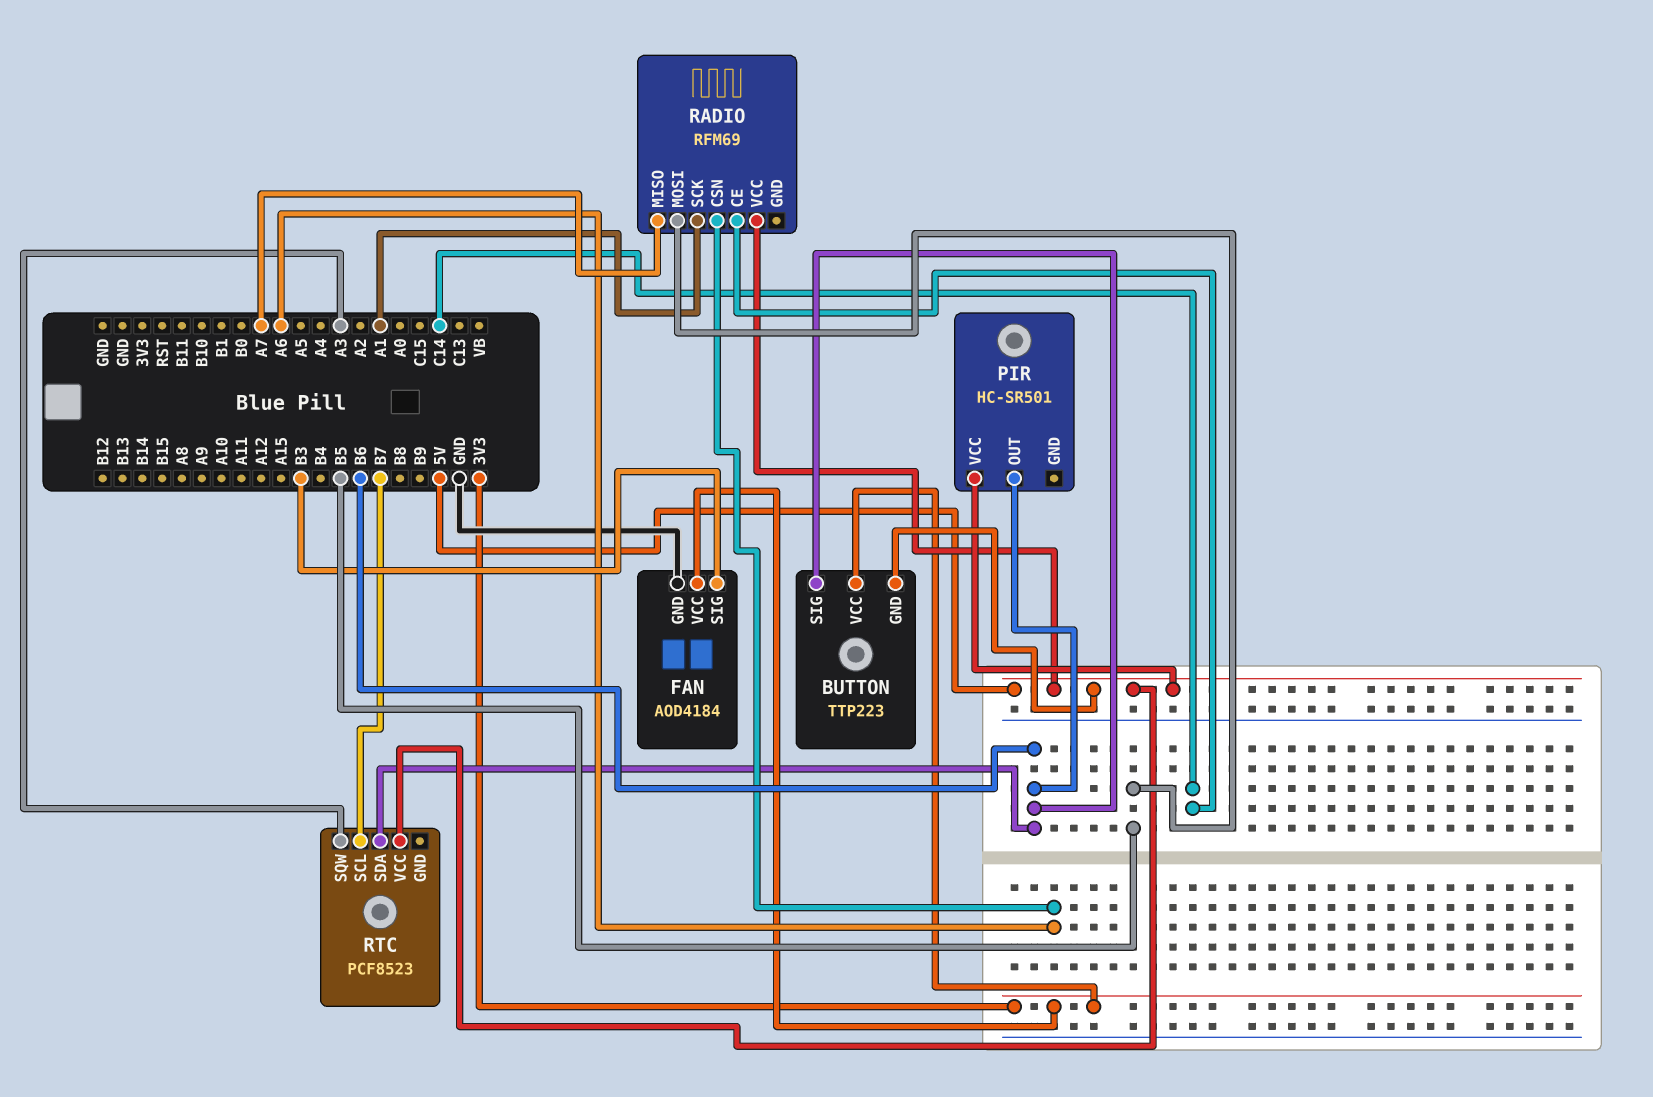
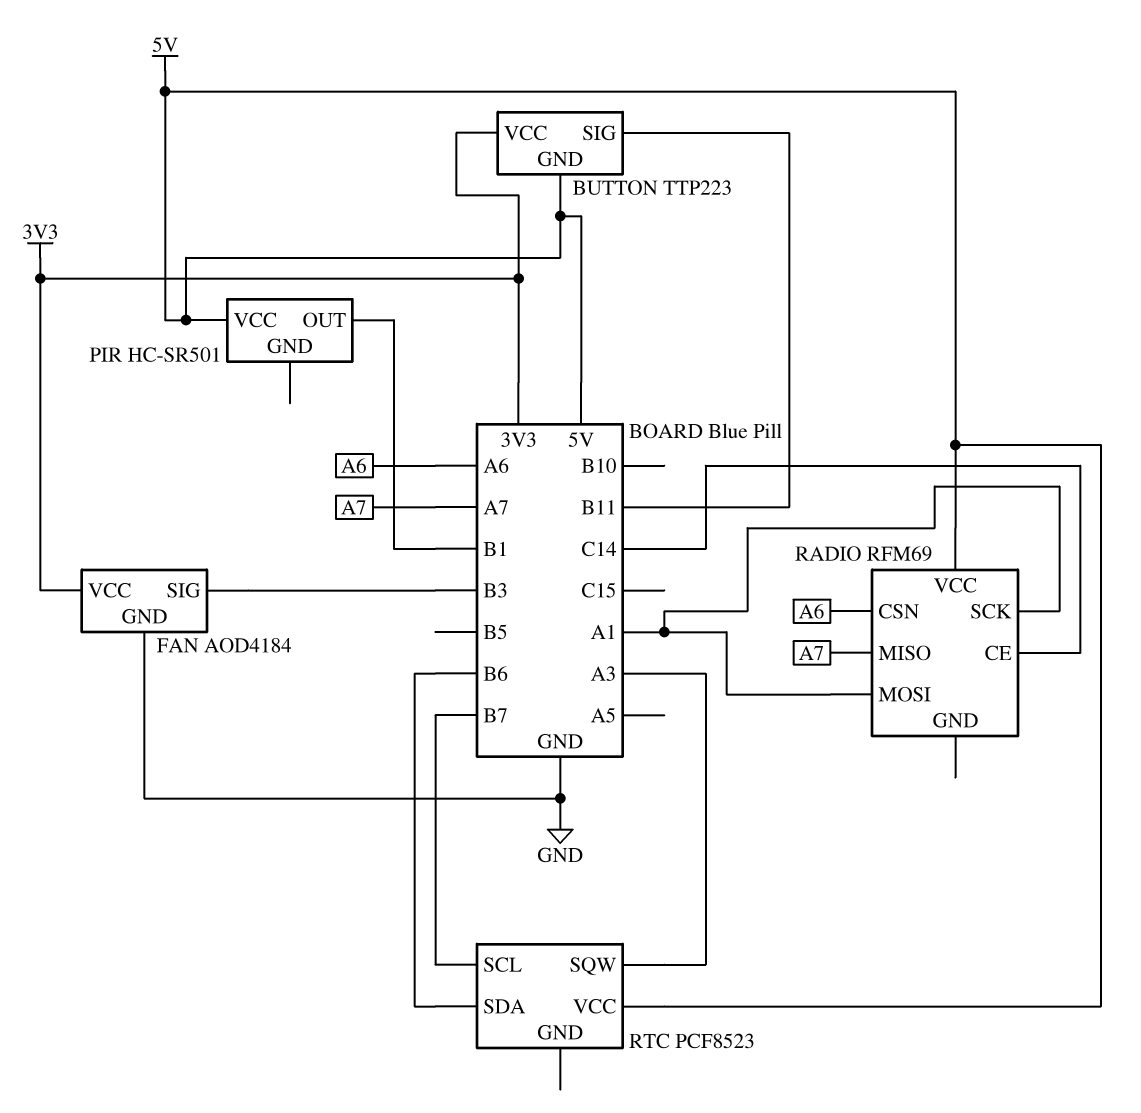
BUTTON pin SIG: B6 -> B11
PIR pin OUT: B6 -> B1
RADIO pin MOSI: B5 -> A1

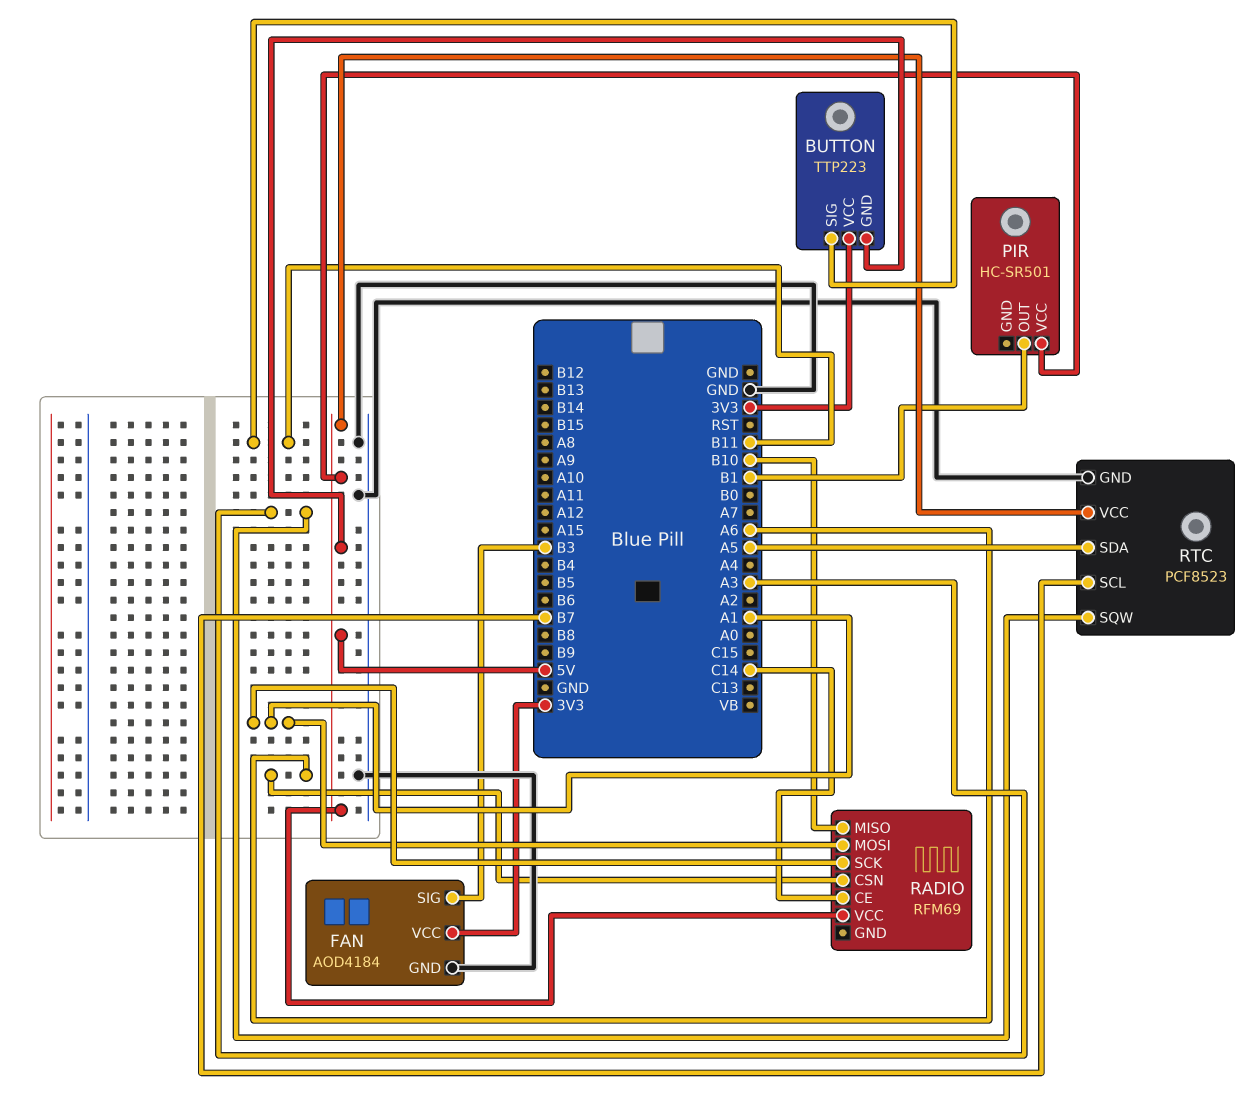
RADIO pin MISO: A7 -> B10
RTC pin GND: none -> GND
RTC pin SDA: B6 -> A5

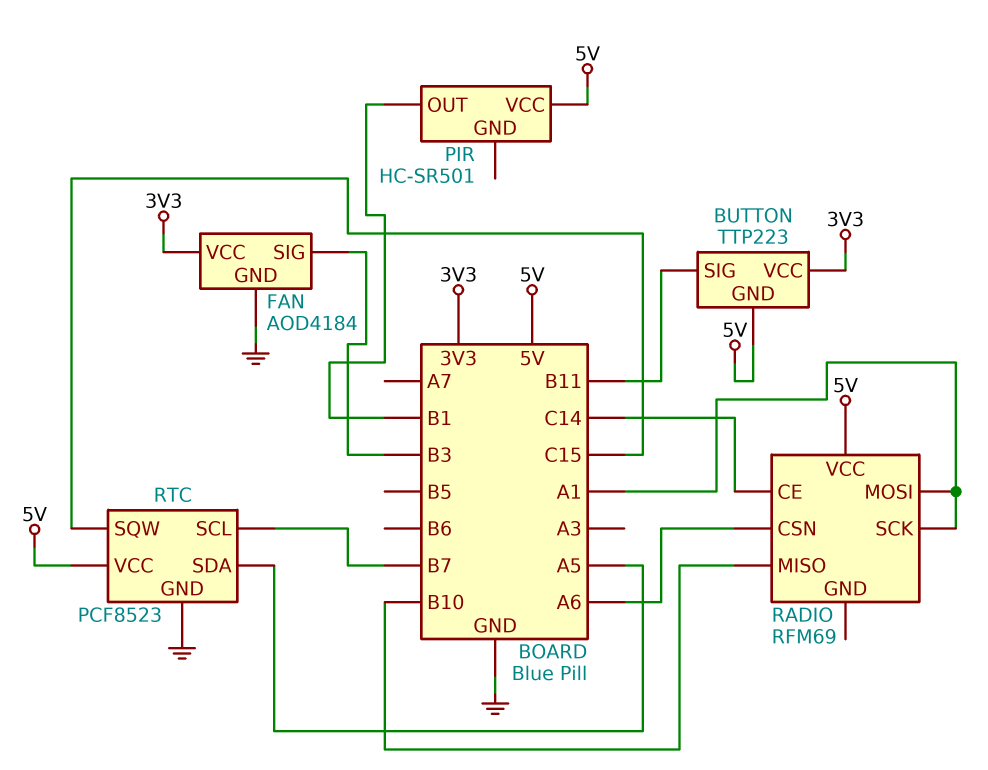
RTC pin SQW: A3 -> C15

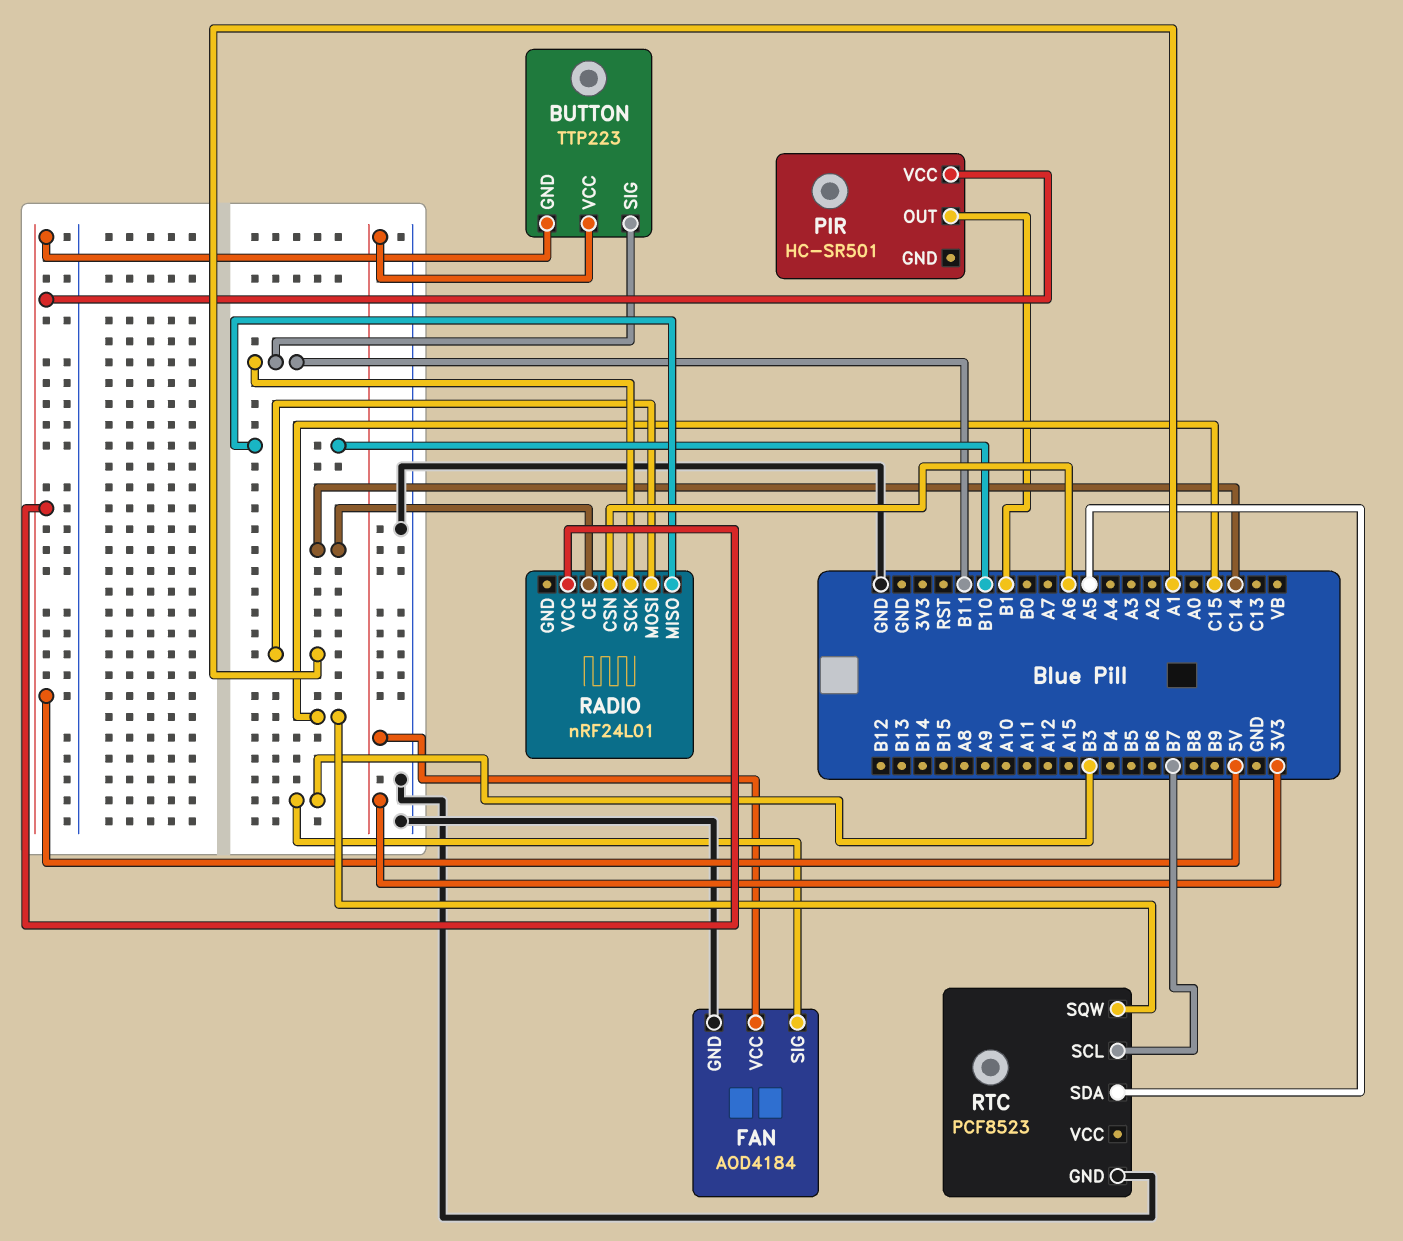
RADIO: RFM69 -> nRF24L01
RADIO pin SCK: A1 -> B11
RTC pin VCC: 5V -> none

